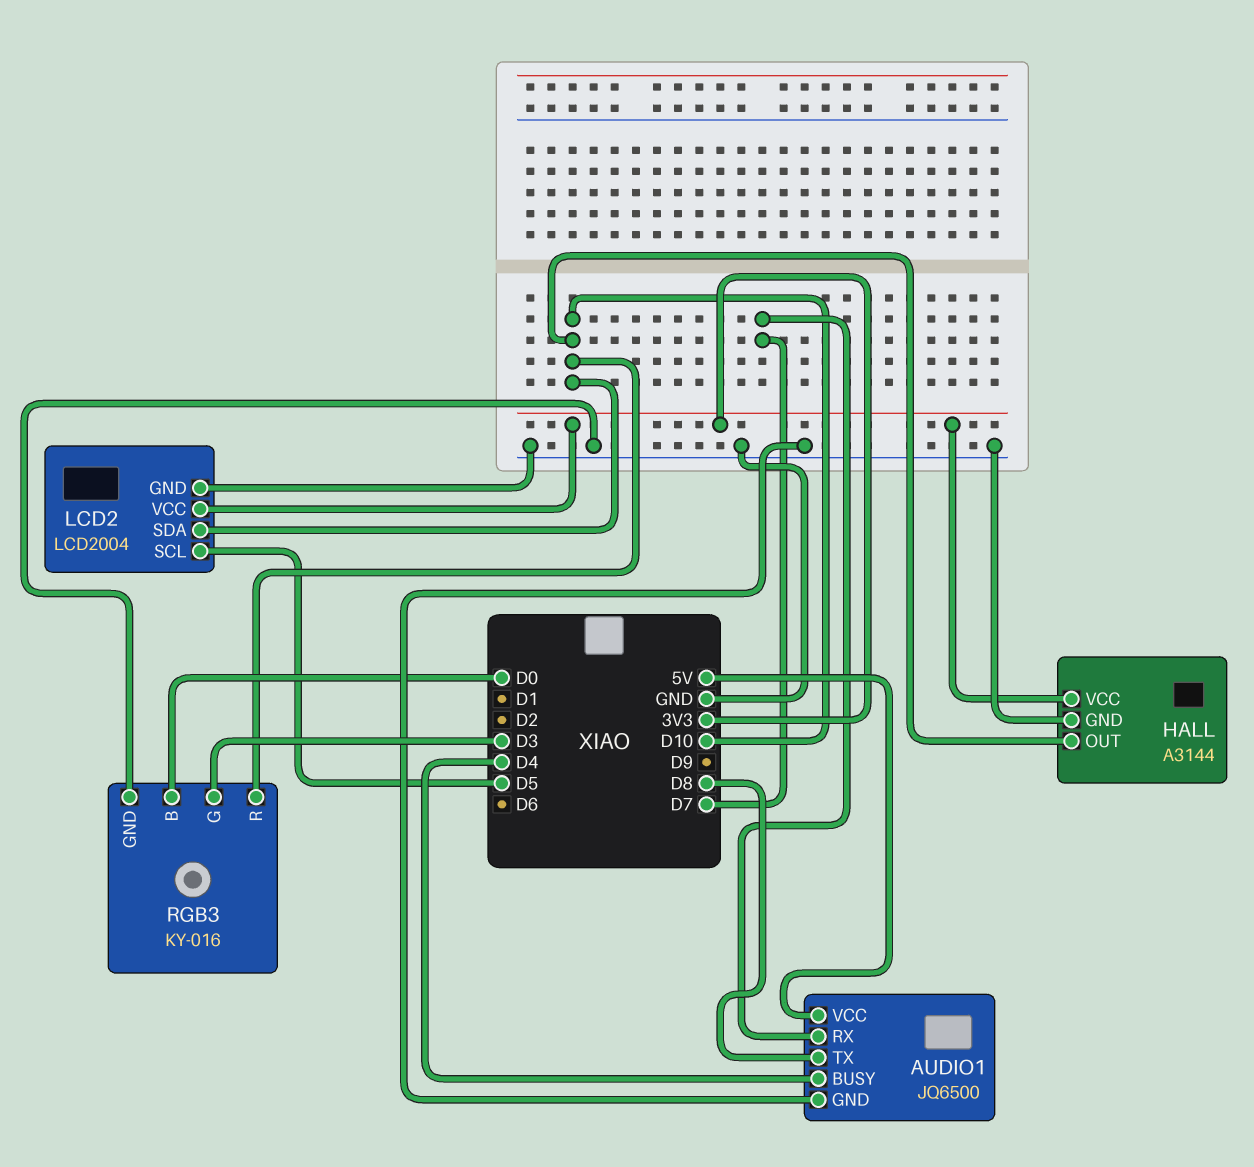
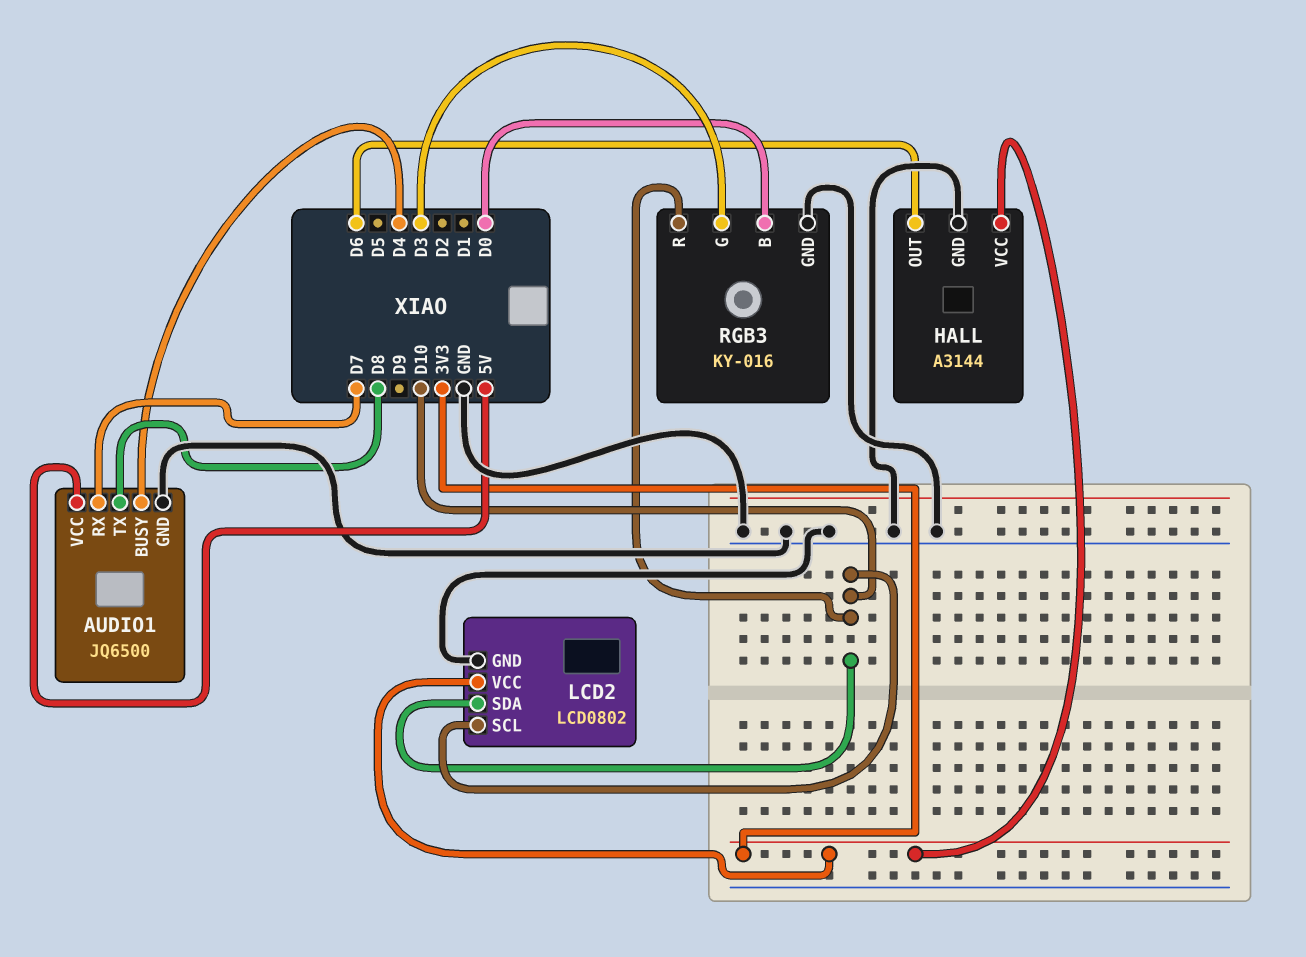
HALL pin OUT: D10 -> D6
LCD2: LCD2004 -> LCD0802
LCD2 pin SCL: D5 -> D10

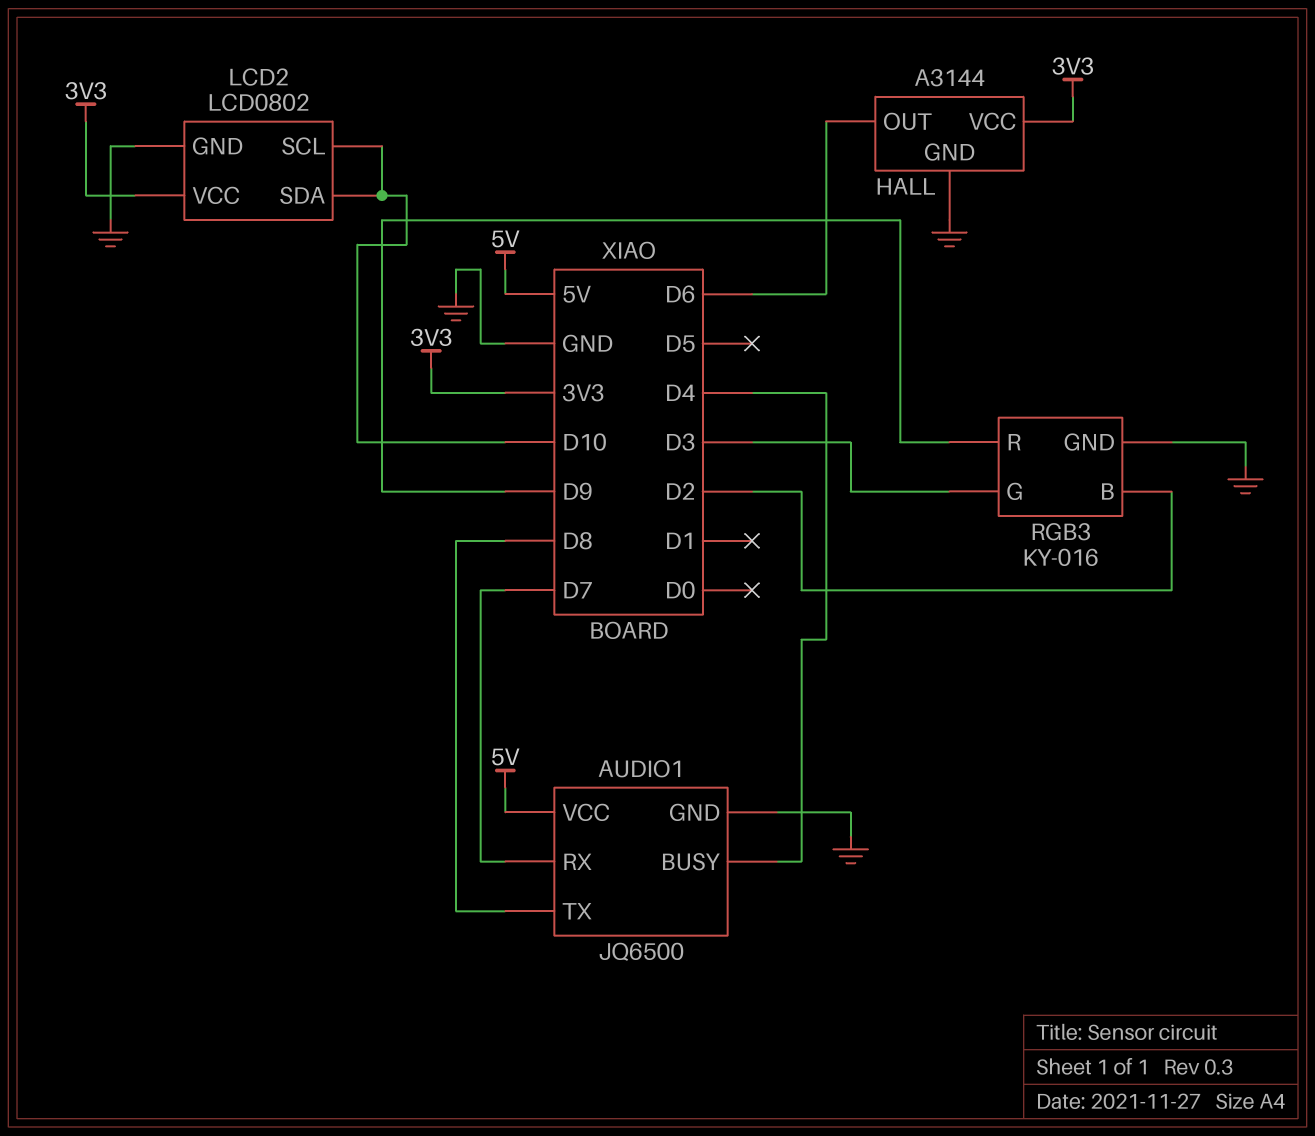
RGB3 pin B: D0 -> D2
RGB3 pin R: D10 -> D9

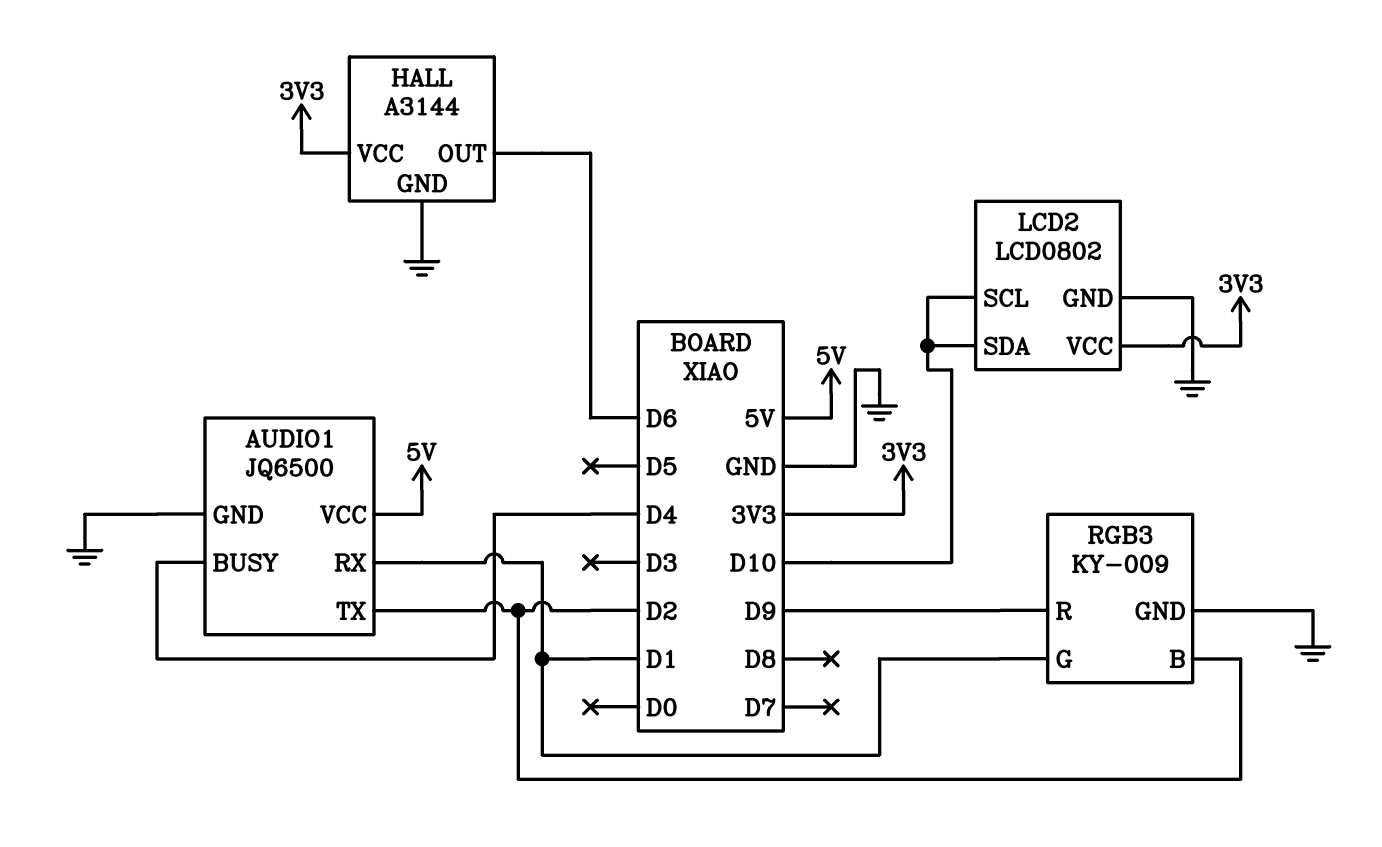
AUDIO1 pin RX: D7 -> D1
AUDIO1 pin TX: D8 -> D2
RGB3: KY-016 -> KY-009
RGB3 pin G: D3 -> D1

